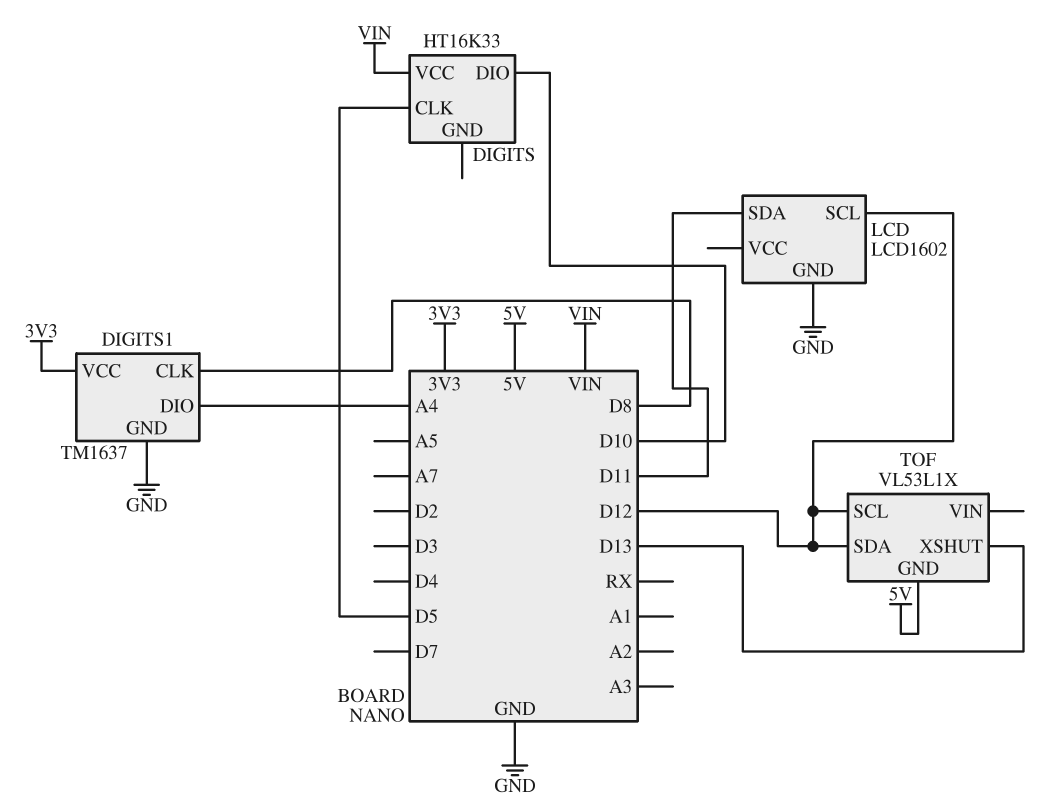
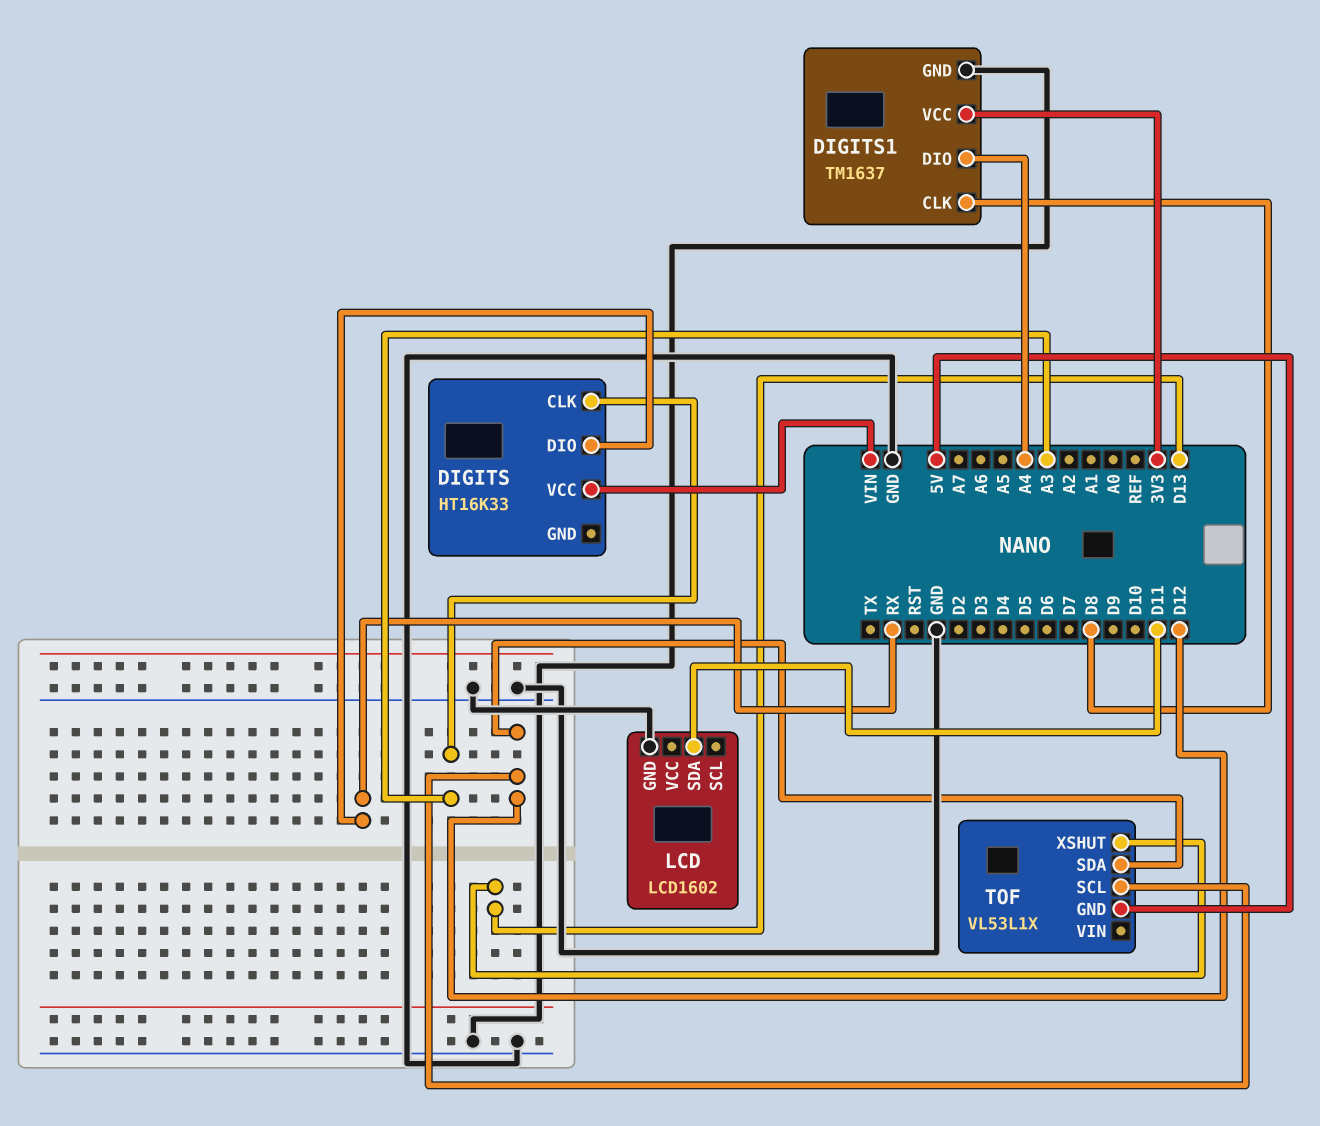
DIGITS pin CLK: D5 -> A3
DIGITS pin DIO: D10 -> RX
LCD pin SCL: D12 -> none

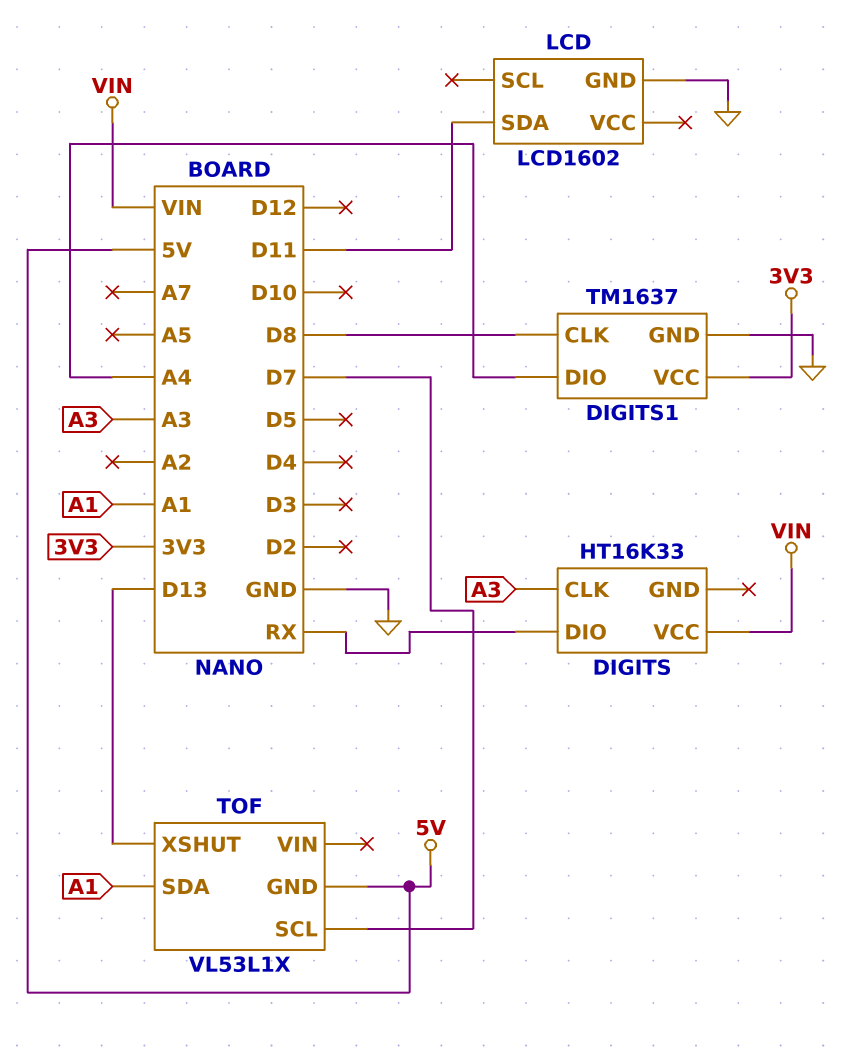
TOF pin SCL: D12 -> D7
TOF pin SDA: D12 -> A1

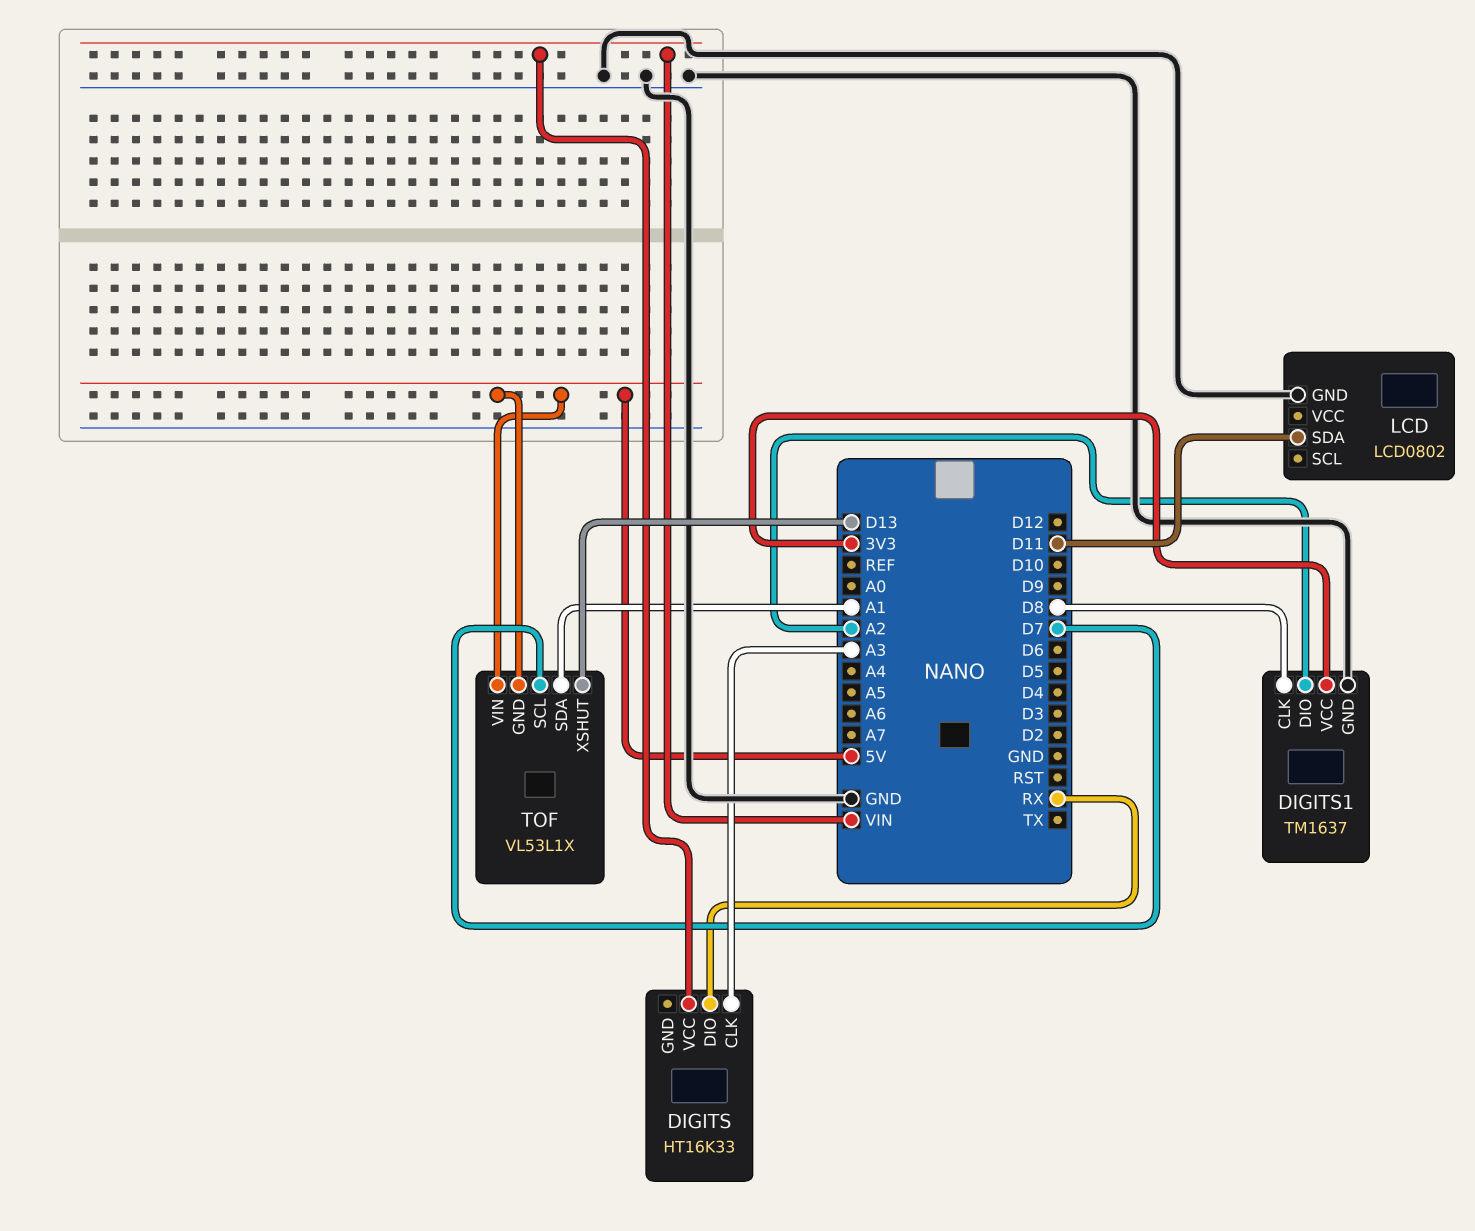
DIGITS1 pin DIO: A4 -> A2
LCD: LCD1602 -> LCD0802
TOF pin VIN: none -> 5V

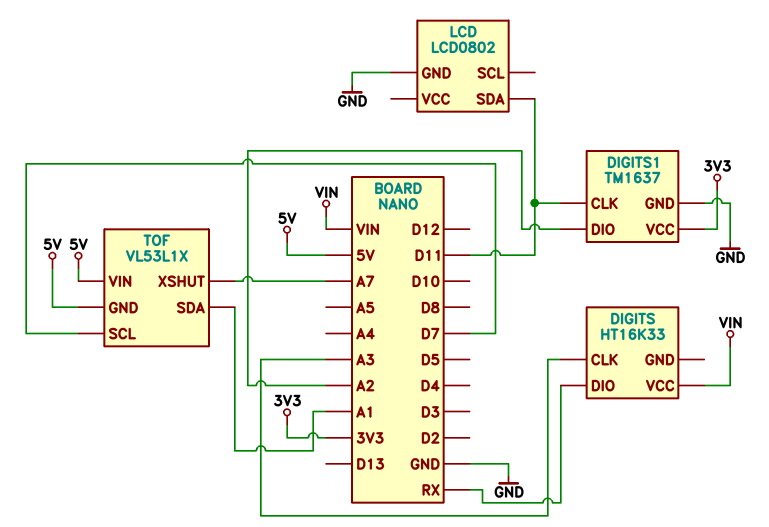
DIGITS1 pin CLK: D8 -> D11
TOF pin XSHUT: D13 -> A7

